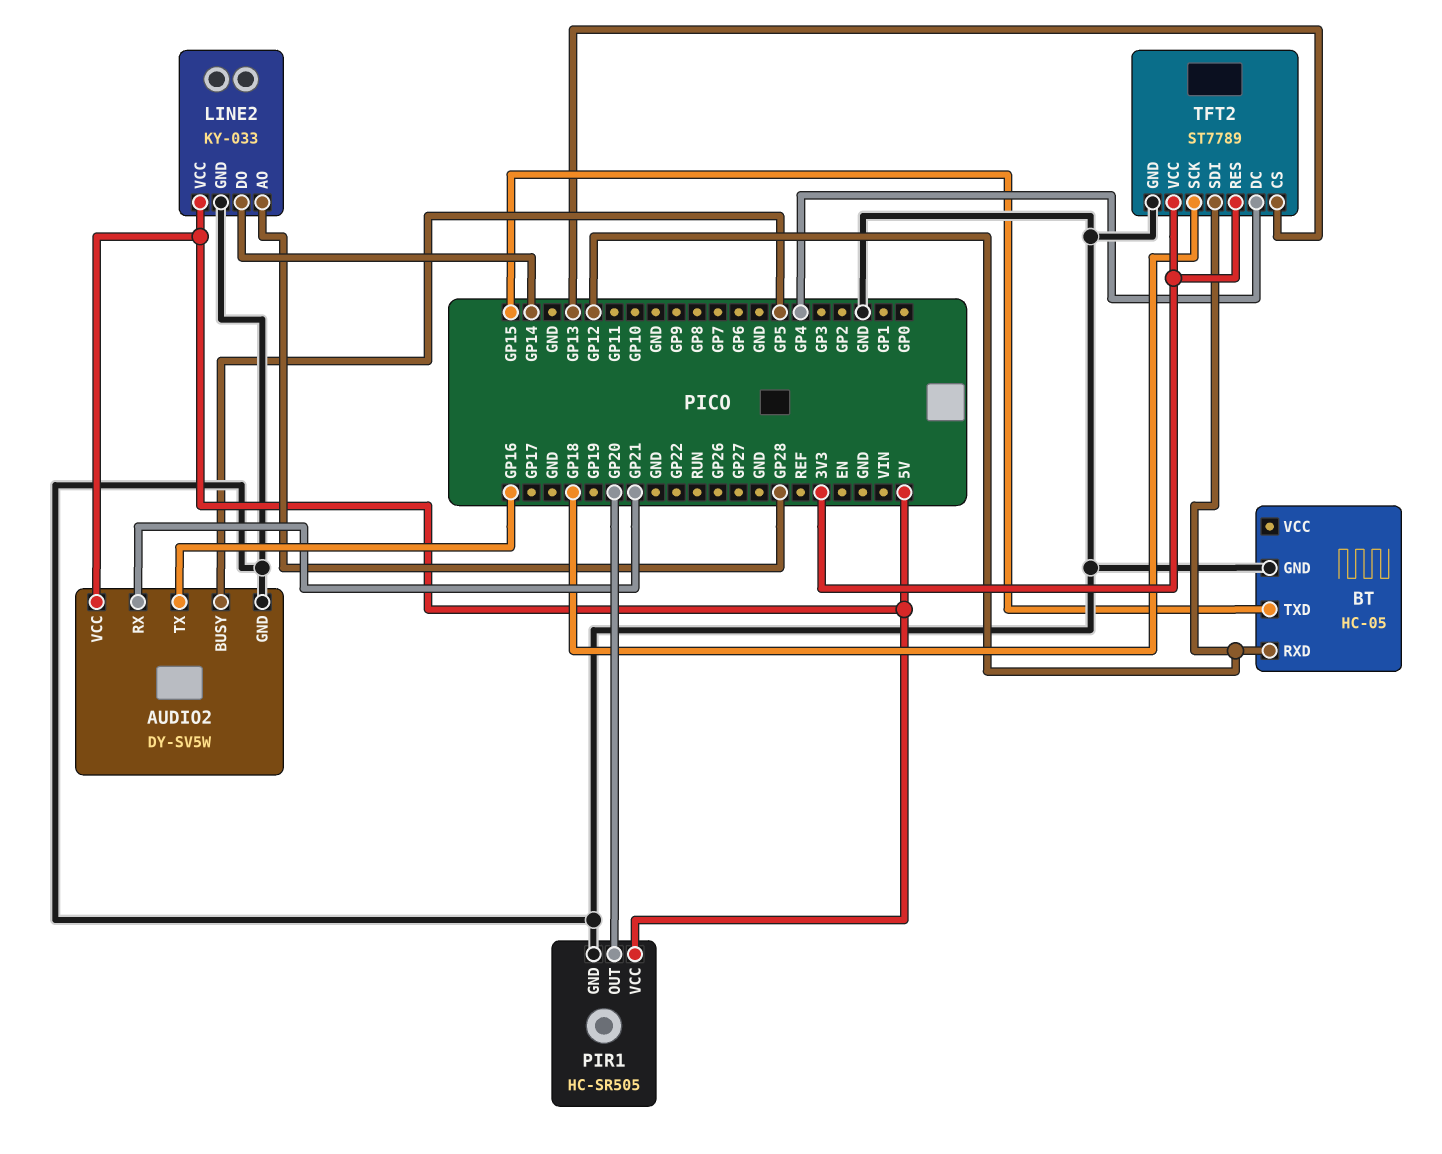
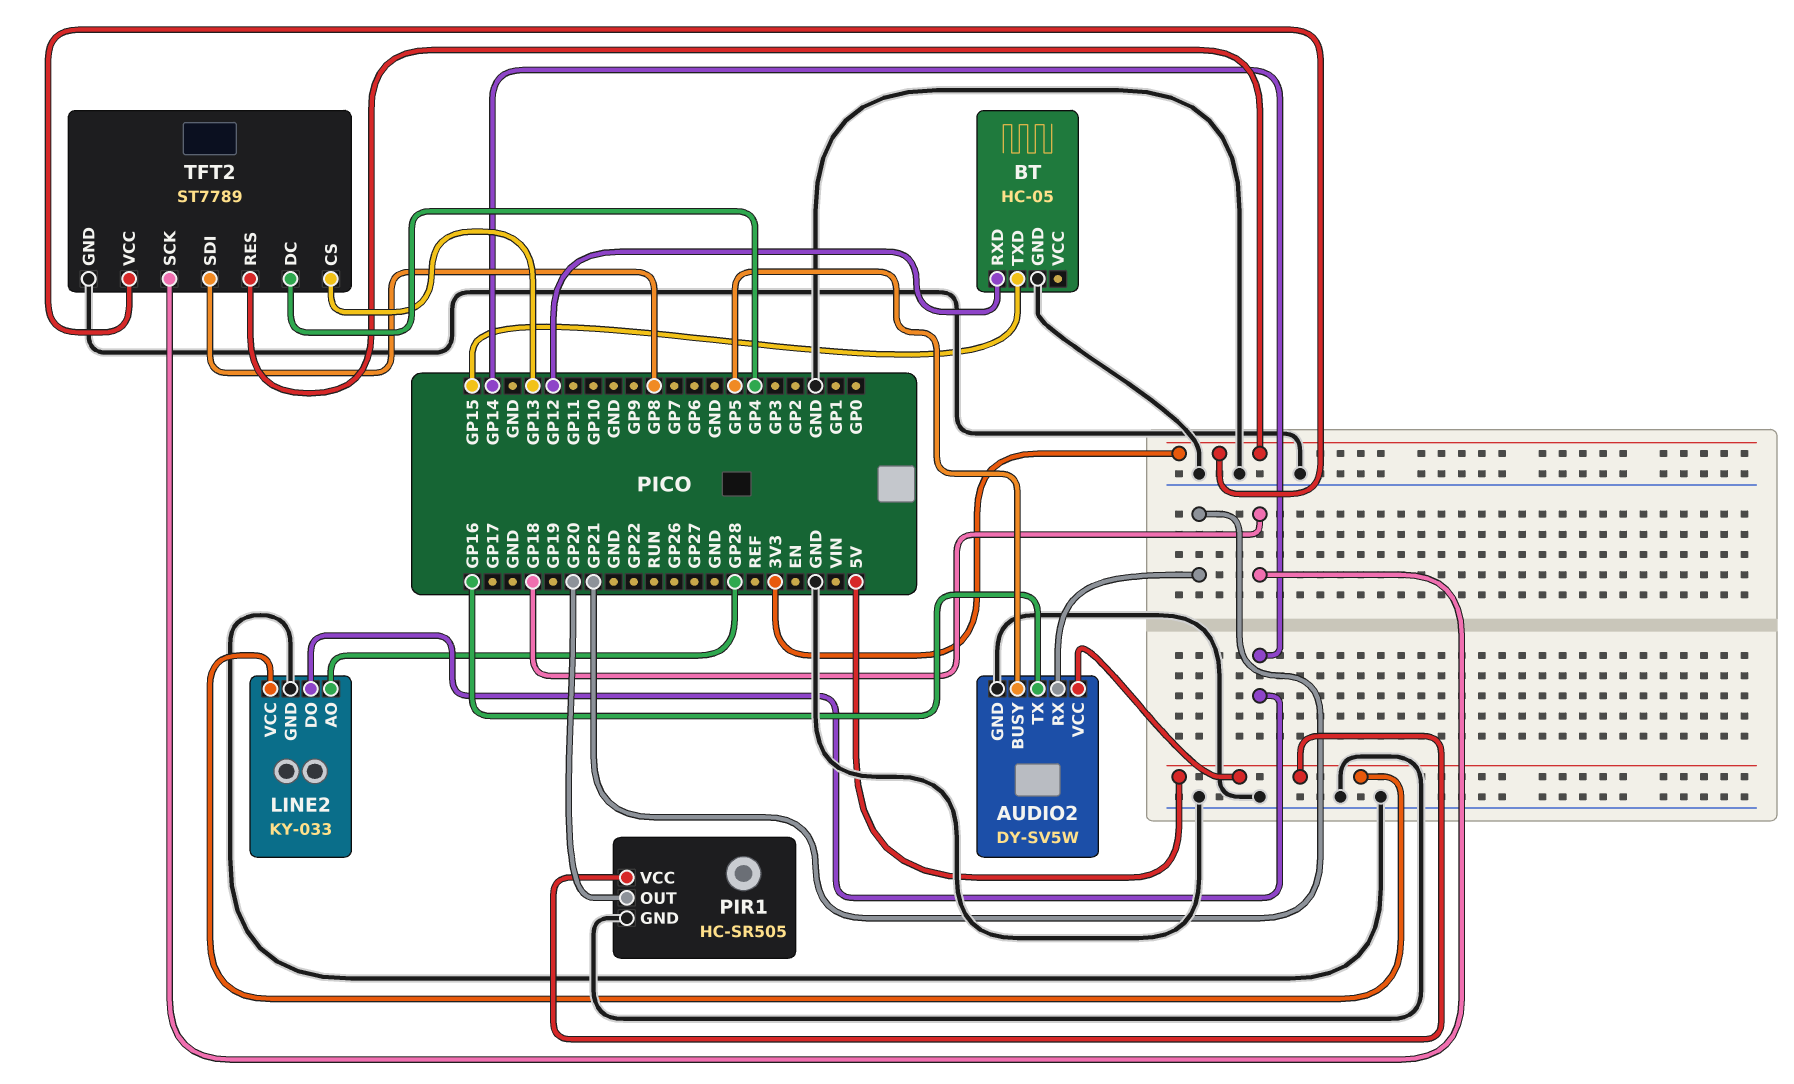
TFT2 pin SDI: GP12 -> GP8

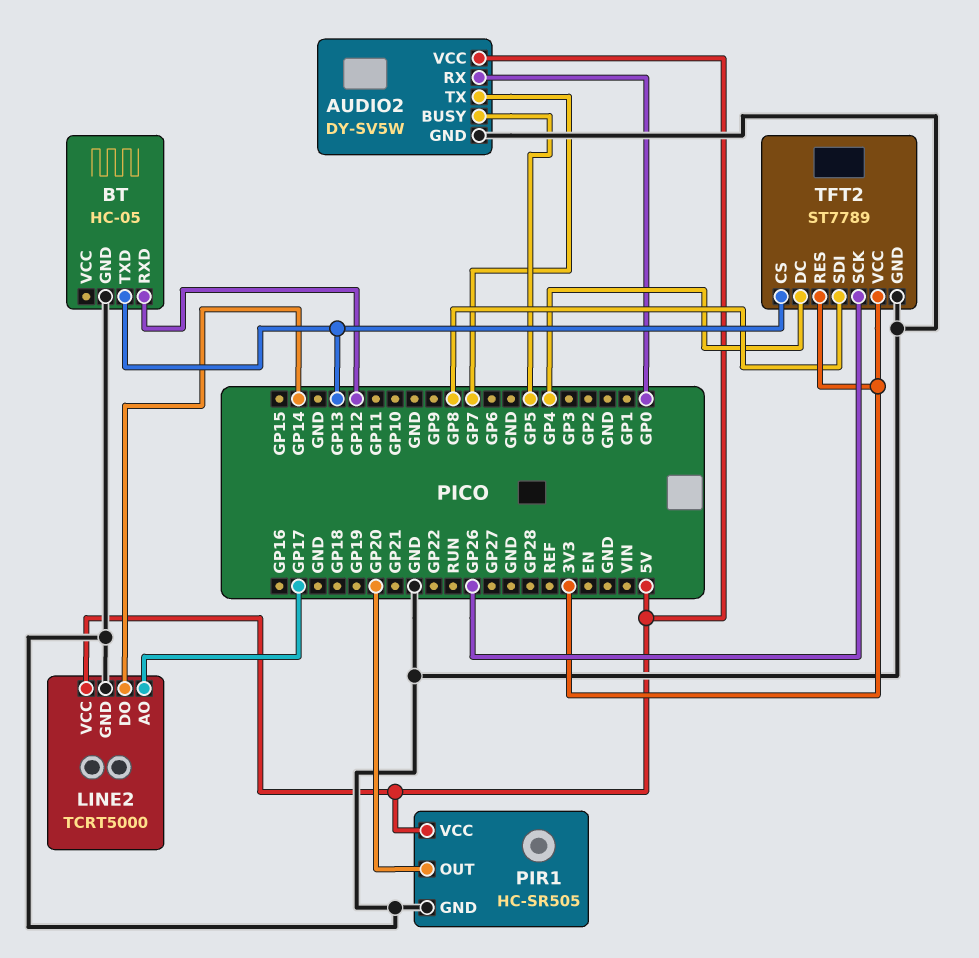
AUDIO2 pin RX: GP21 -> GP0
AUDIO2 pin TX: GP16 -> GP7
BT pin TXD: GP15 -> GP13
LINE2: KY-033 -> TCRT5000
LINE2 pin AO: GP28 -> GP17
TFT2 pin SCK: GP18 -> GP26

